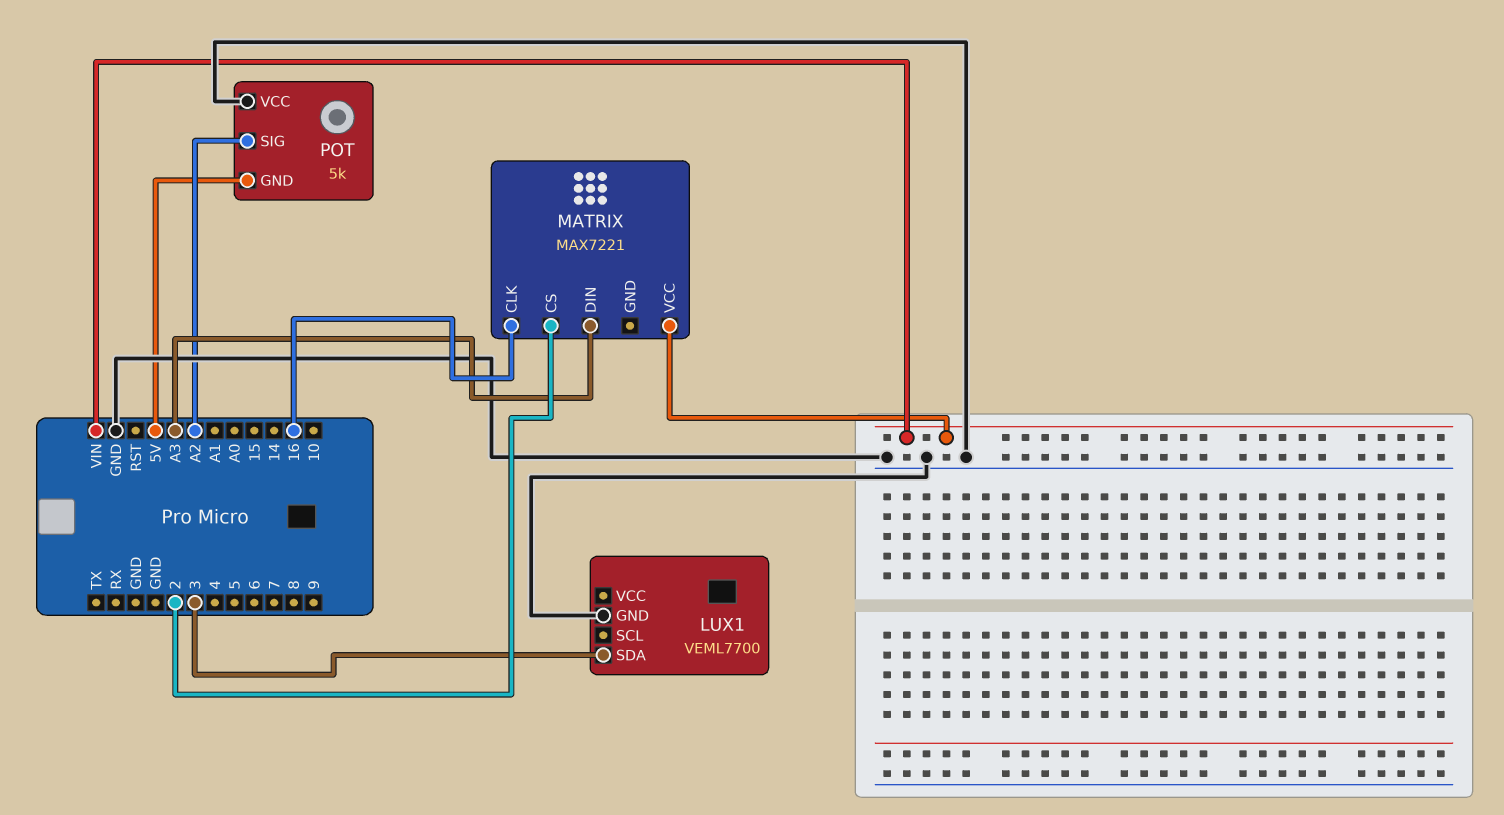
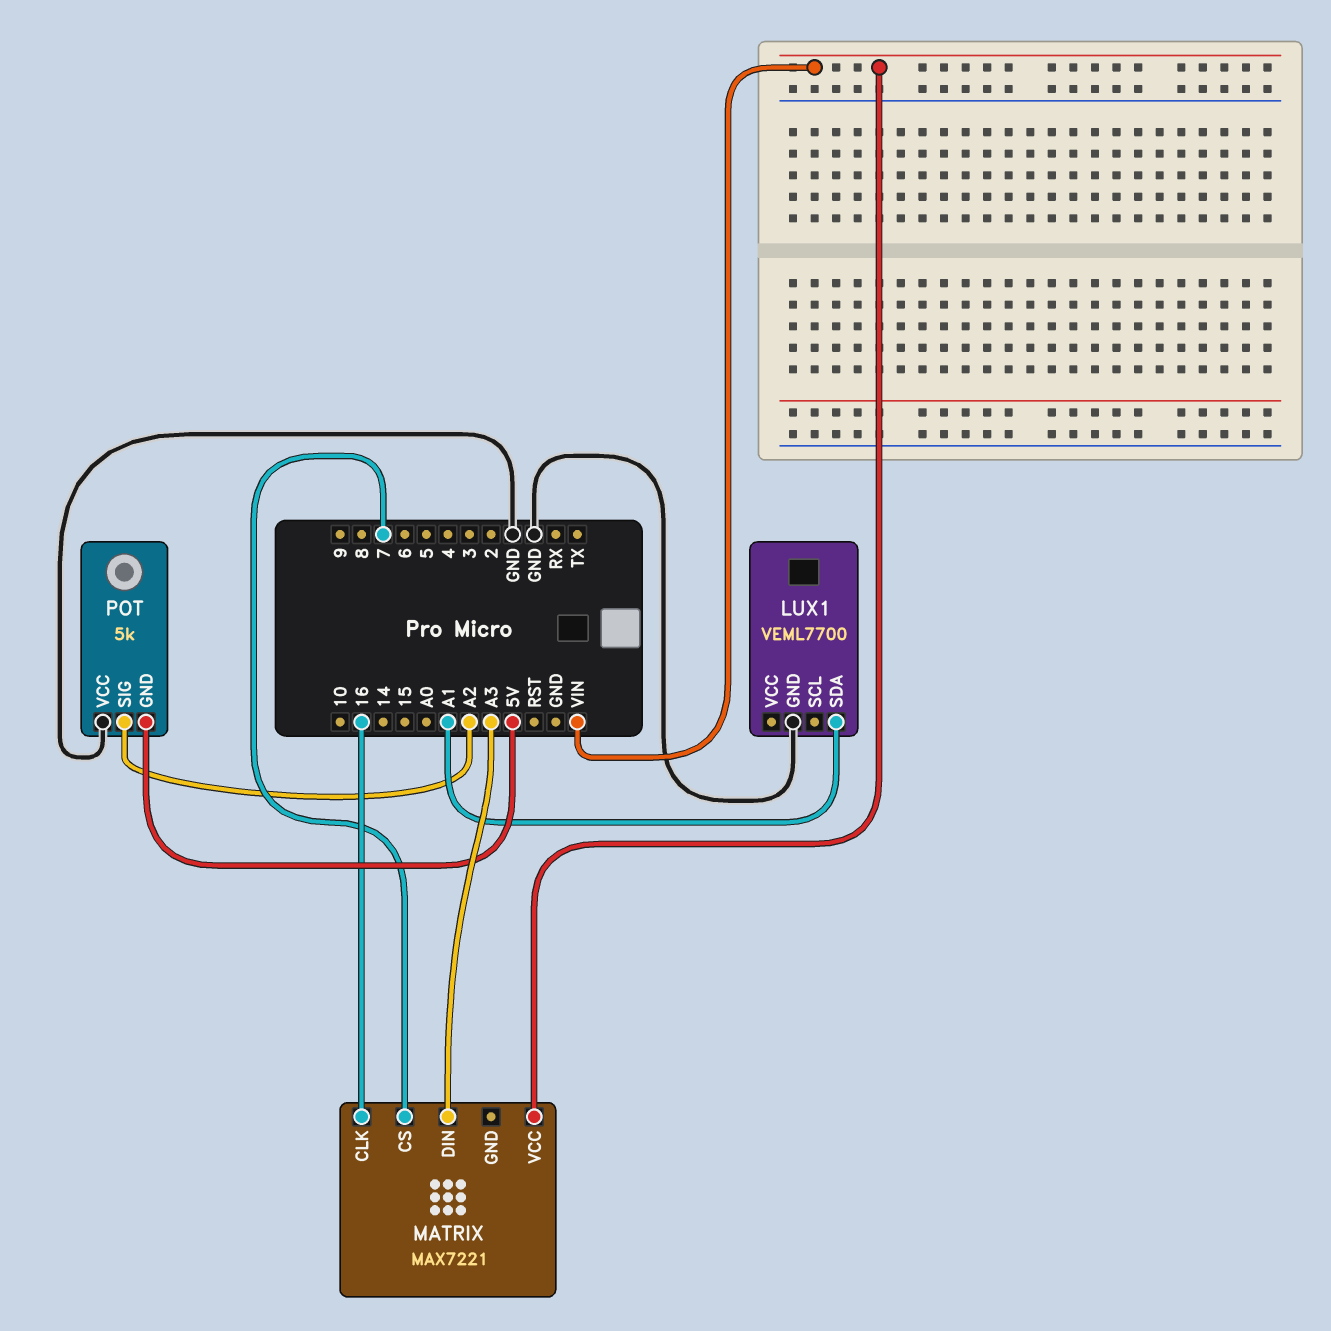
LUX1 pin SDA: 3 -> A1
MATRIX pin CS: 2 -> 7

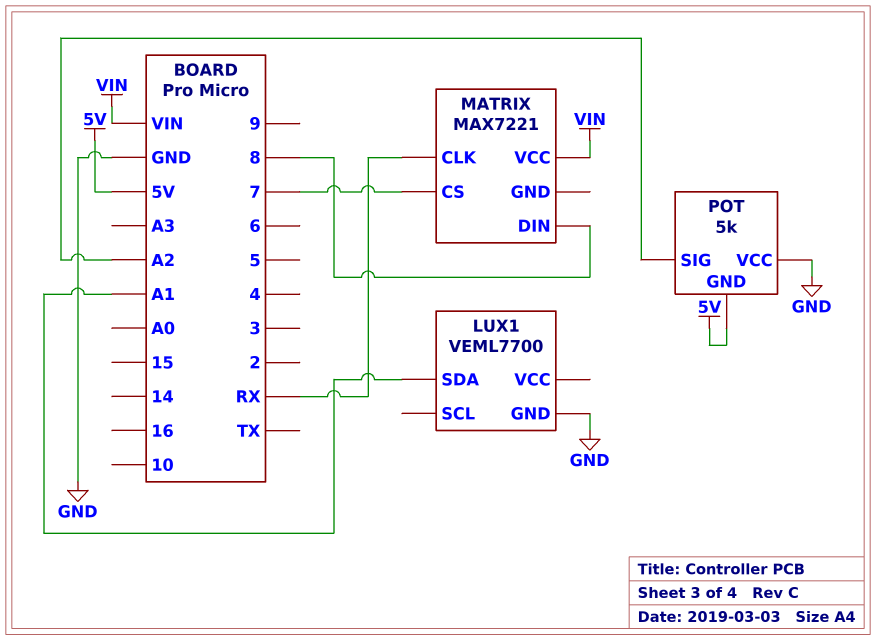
MATRIX pin CLK: 16 -> RX
MATRIX pin DIN: A3 -> 8

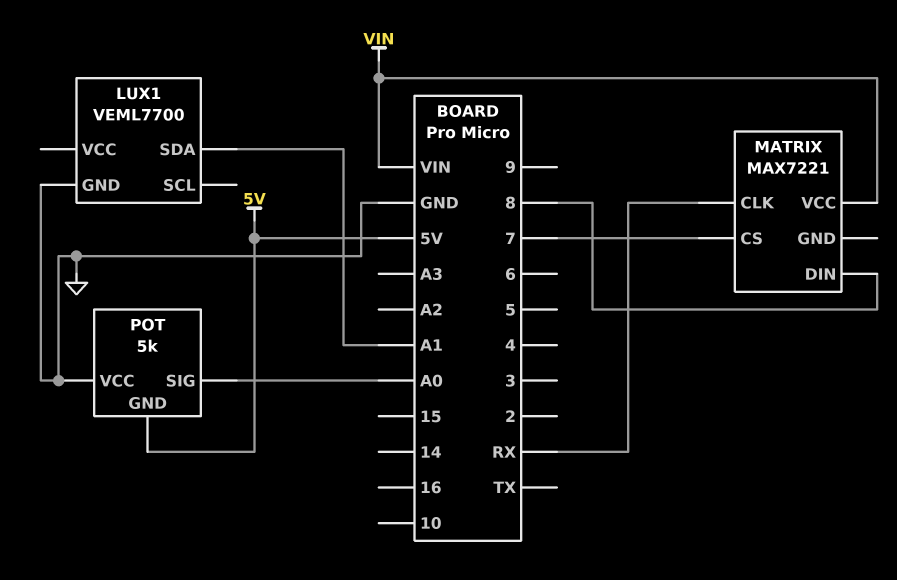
POT pin SIG: A2 -> A0

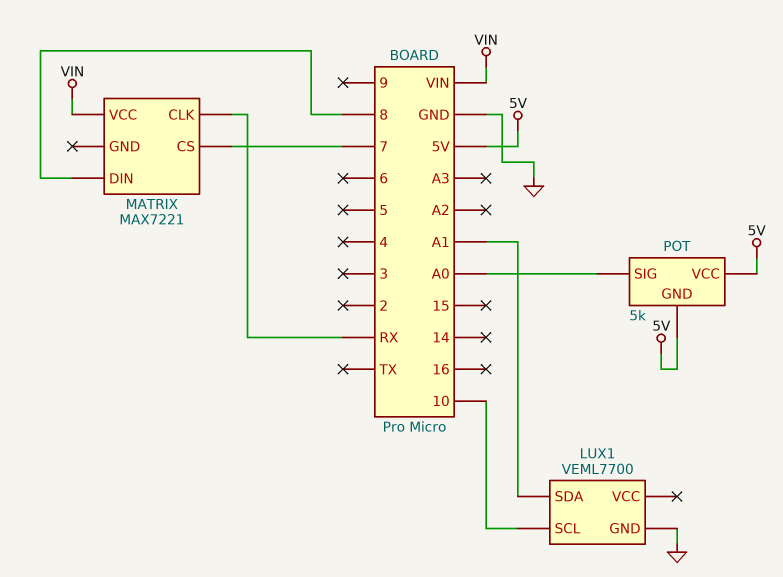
LUX1 pin SCL: none -> 10
POT pin VCC: GND -> 5V

